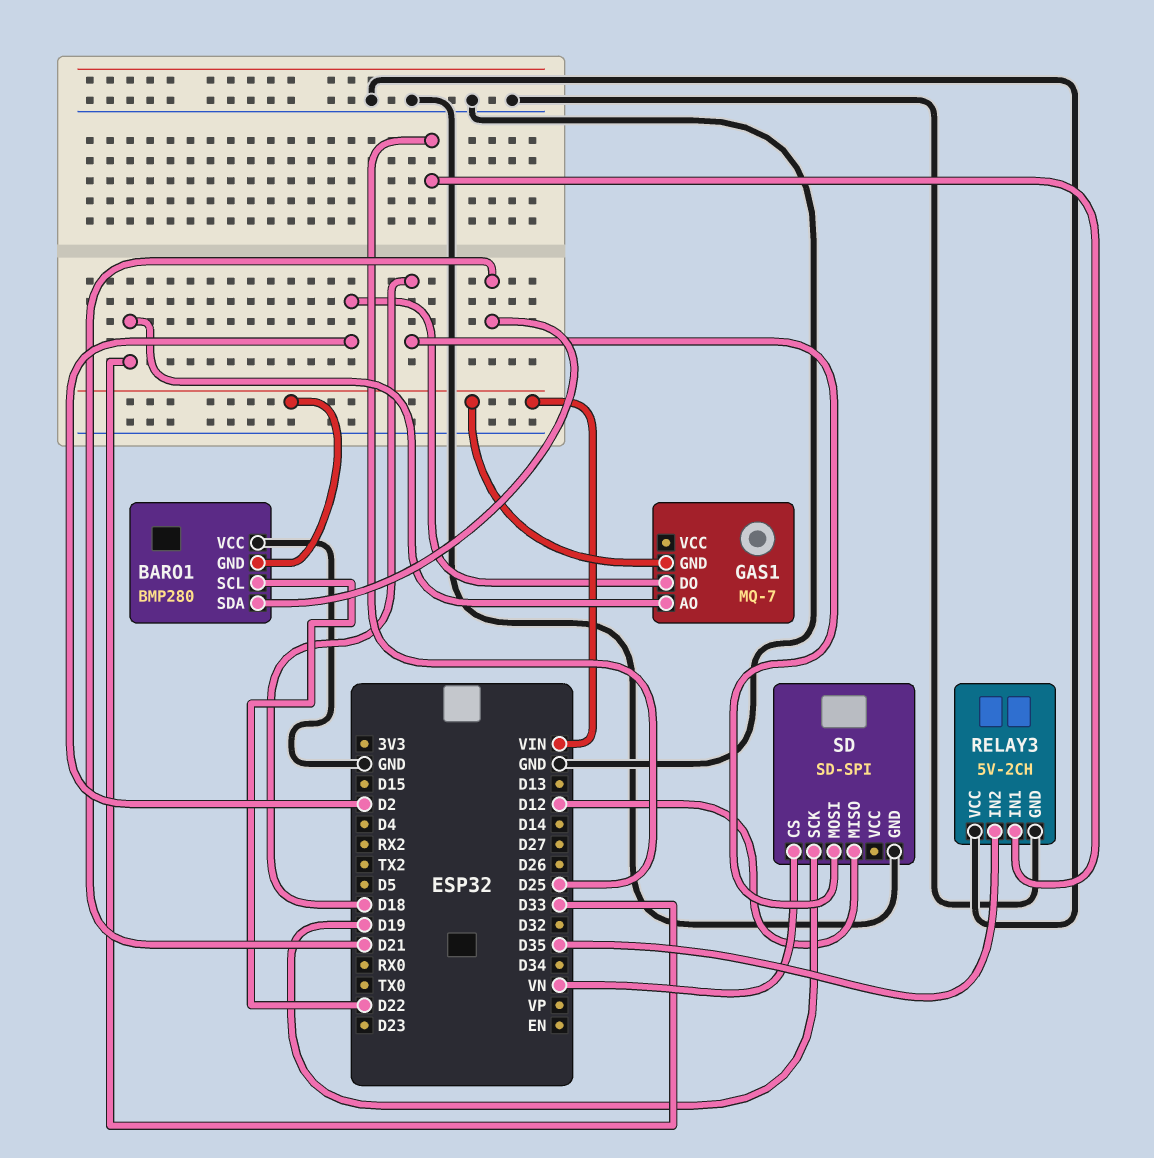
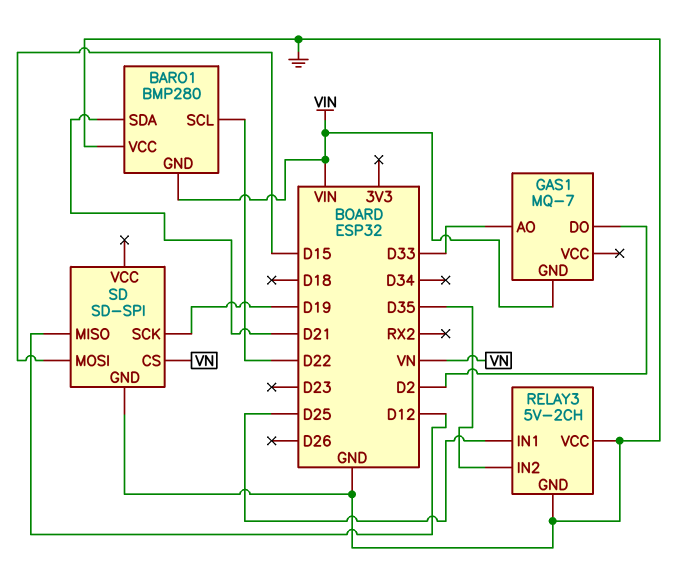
SD pin MOSI: D18 -> D15

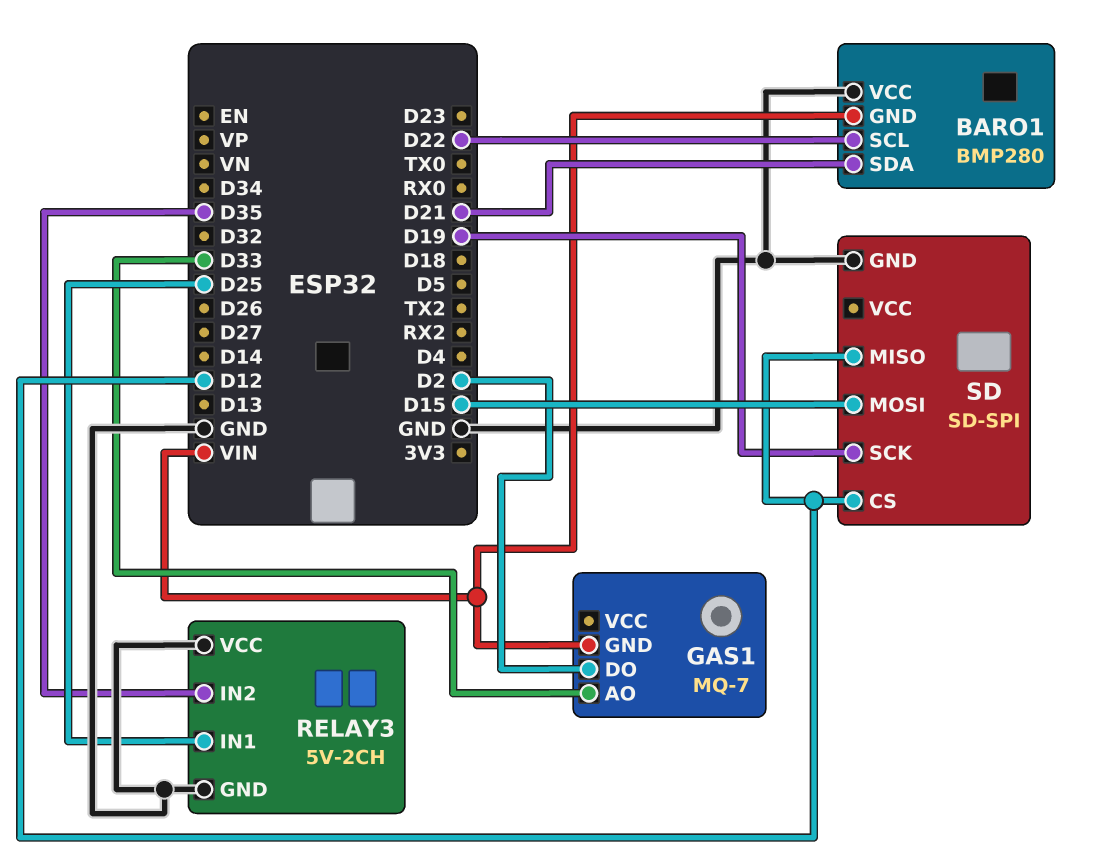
SD pin CS: VN -> D12

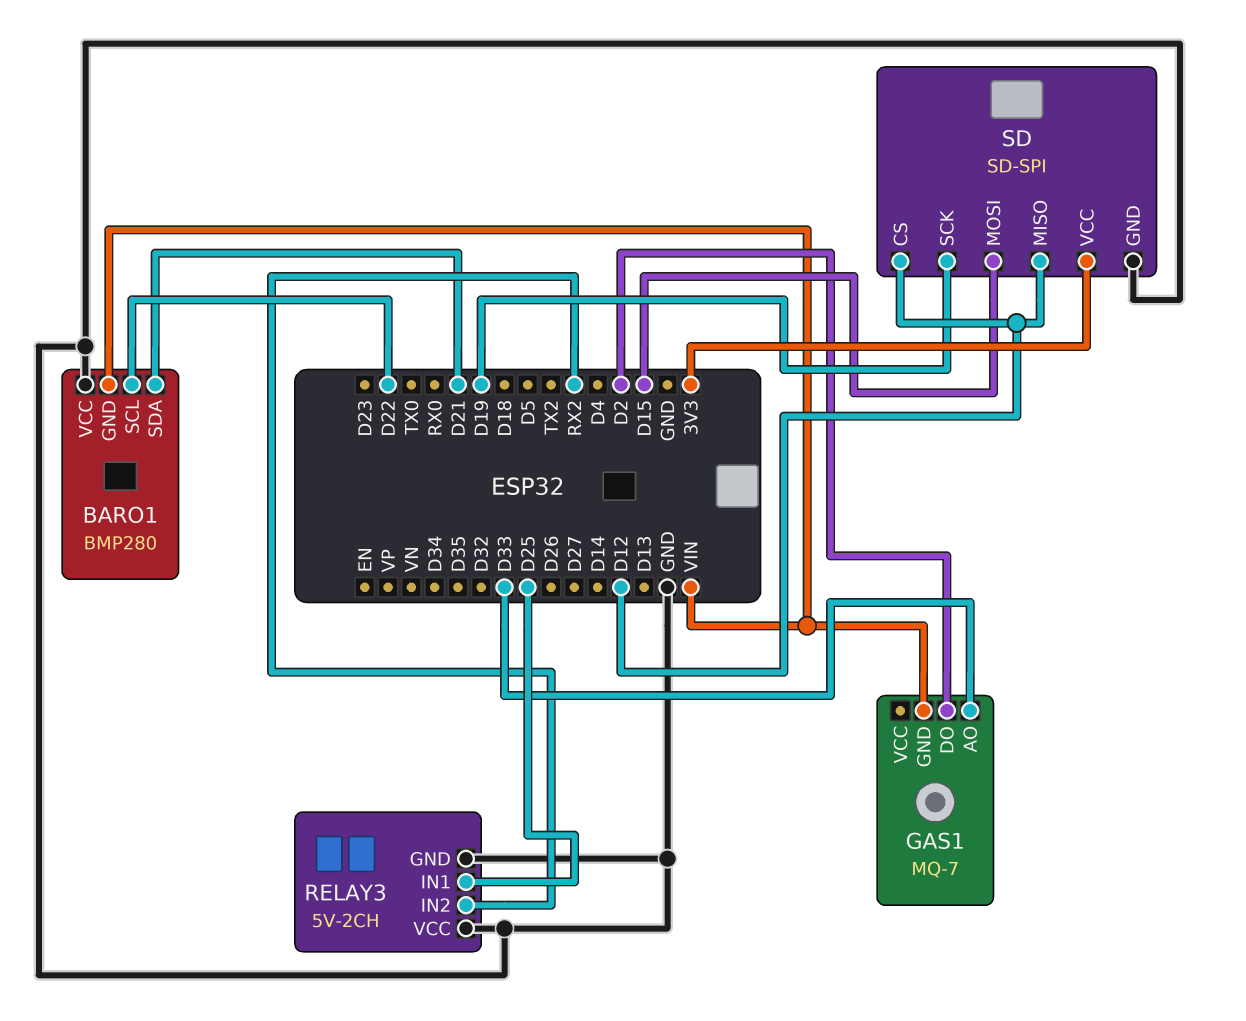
RELAY3 pin IN2: D35 -> RX2
SD pin VCC: none -> 3V3

